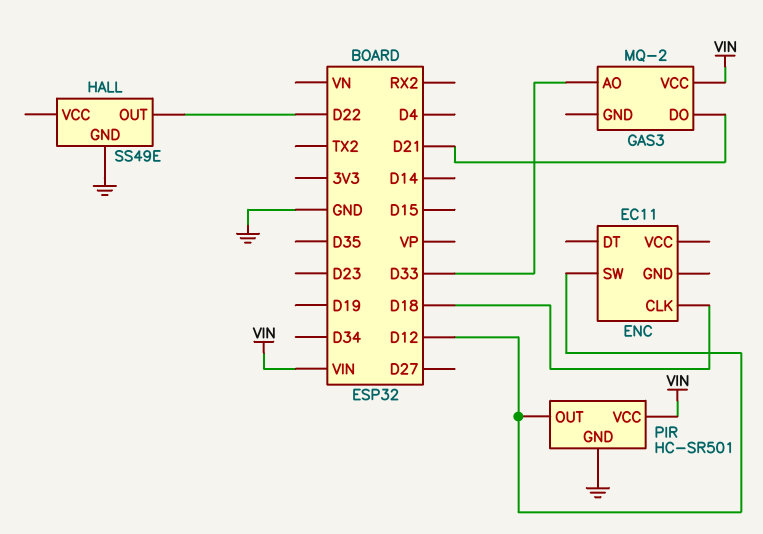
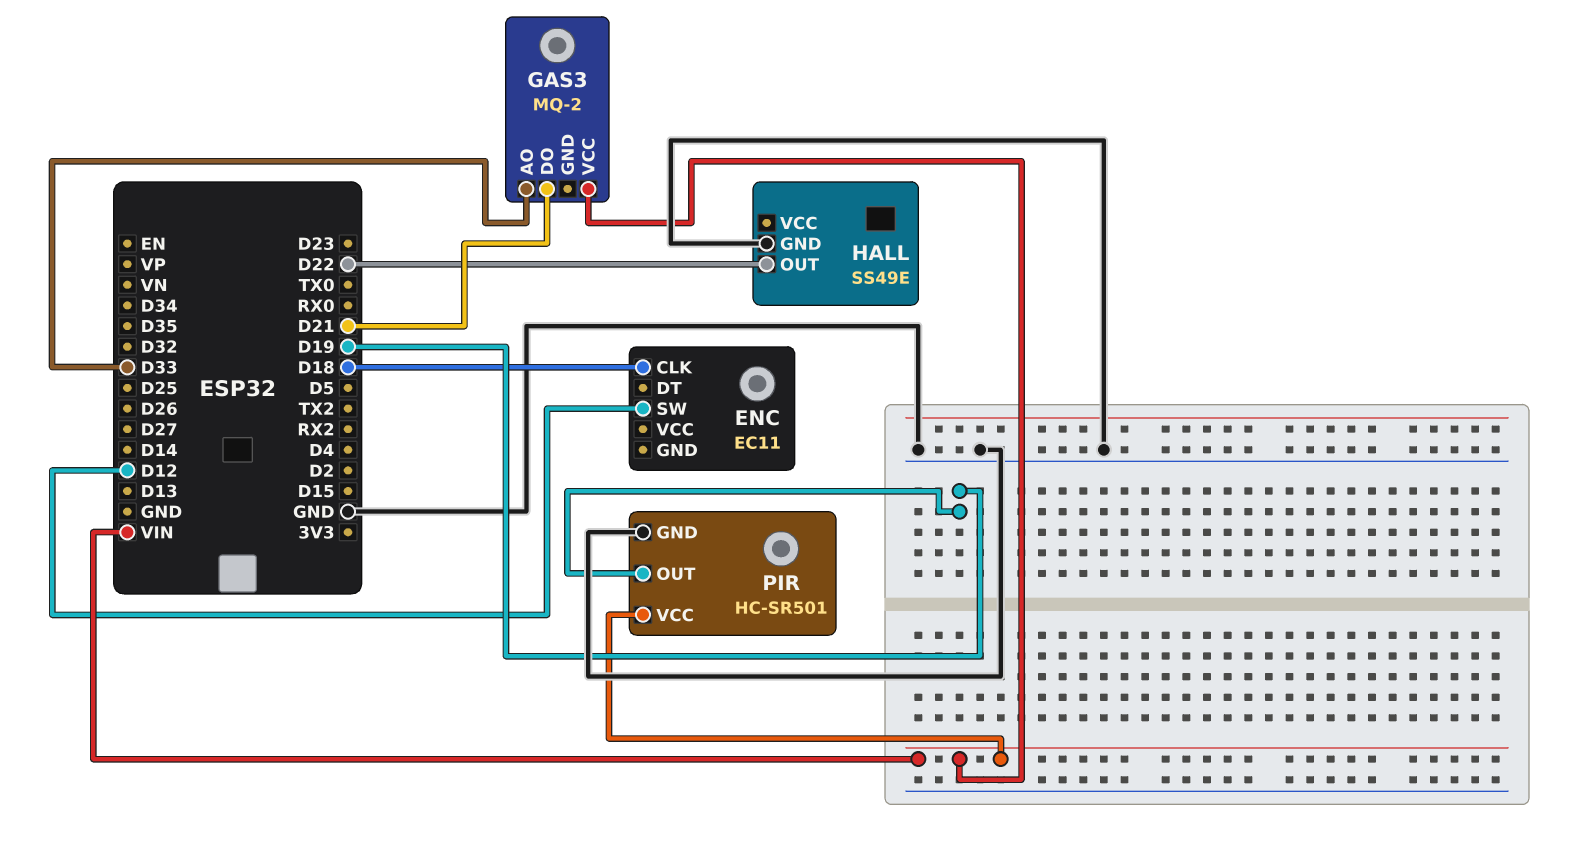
PIR pin OUT: D12 -> D19

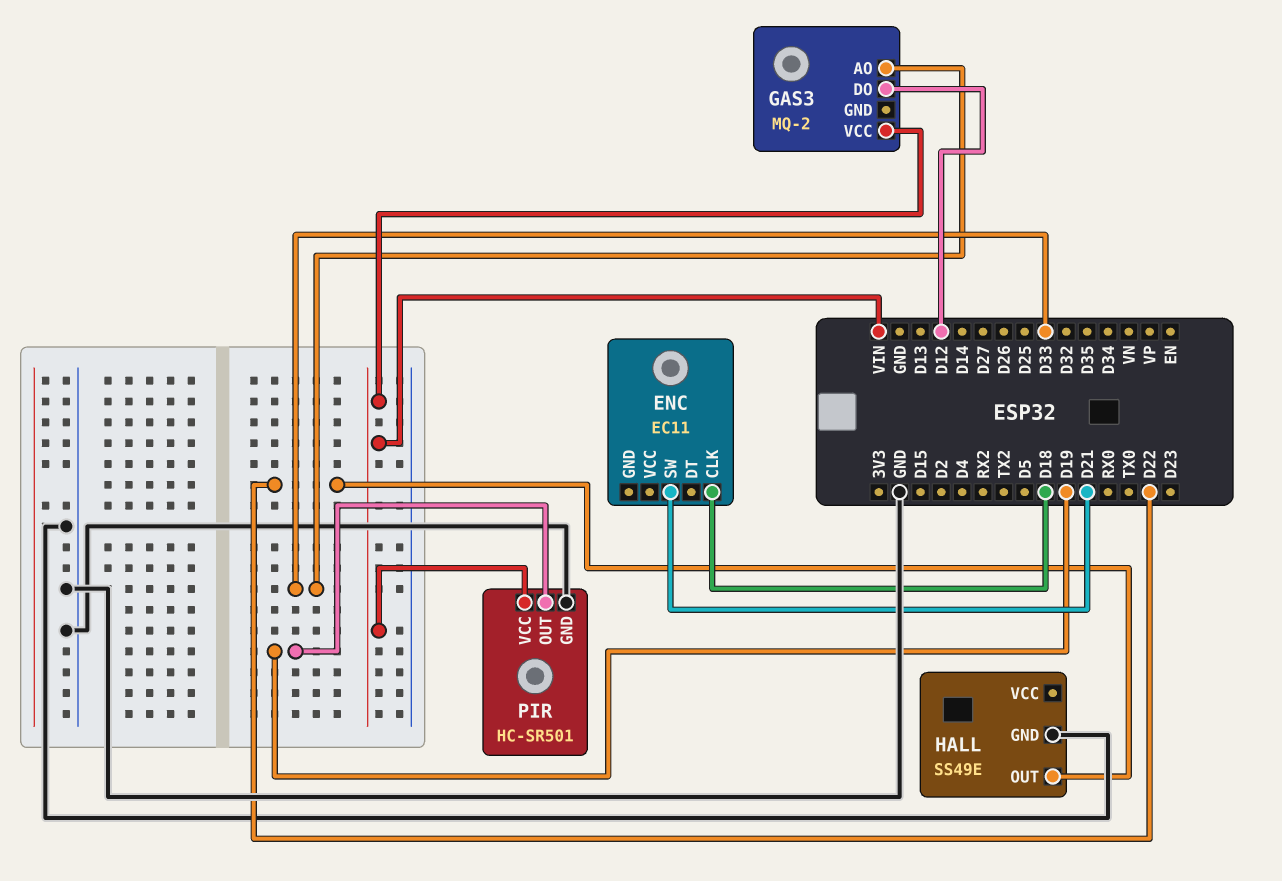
ENC pin SW: D12 -> D21
GAS3 pin DO: D21 -> D12

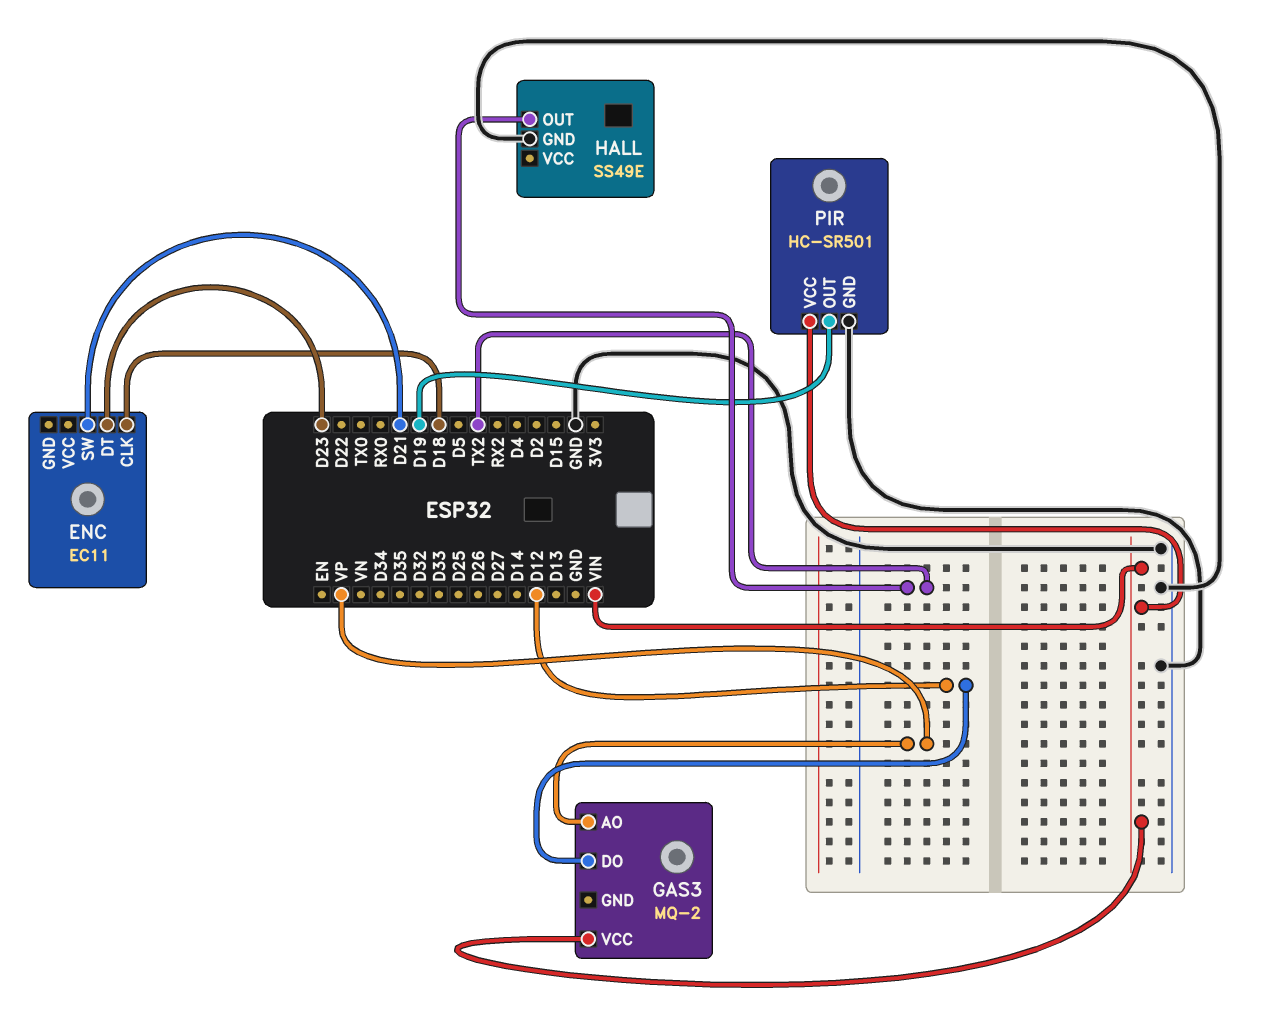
ENC pin DT: none -> D23
GAS3 pin AO: D33 -> VP
HALL pin OUT: D22 -> TX2

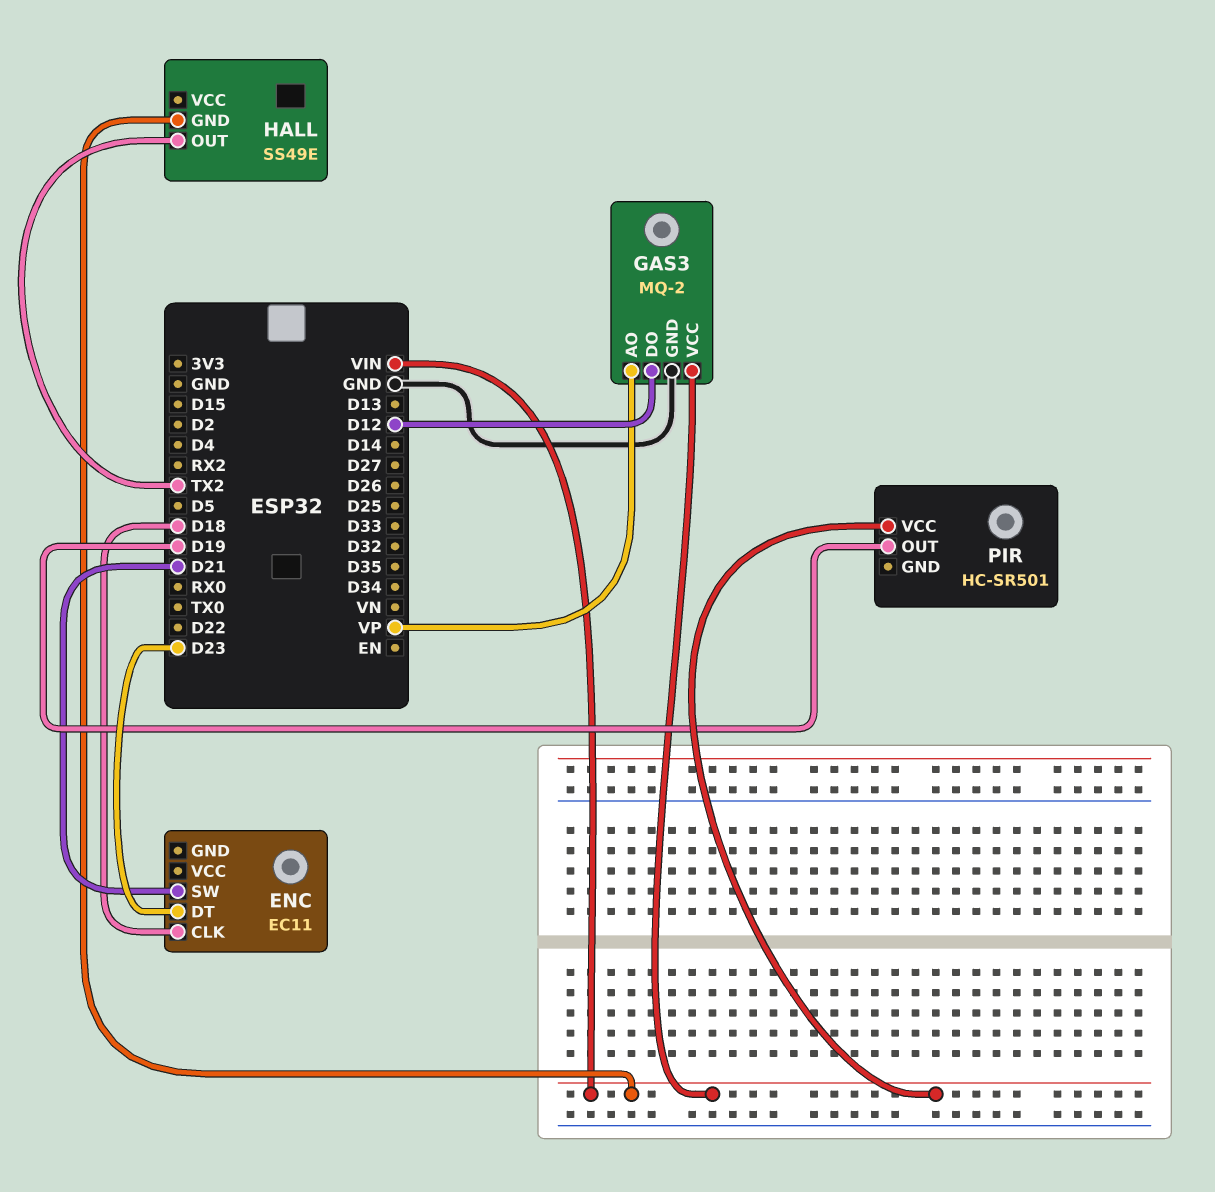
GAS3 pin GND: none -> GND
HALL pin GND: GND -> VIN
PIR pin GND: GND -> none

